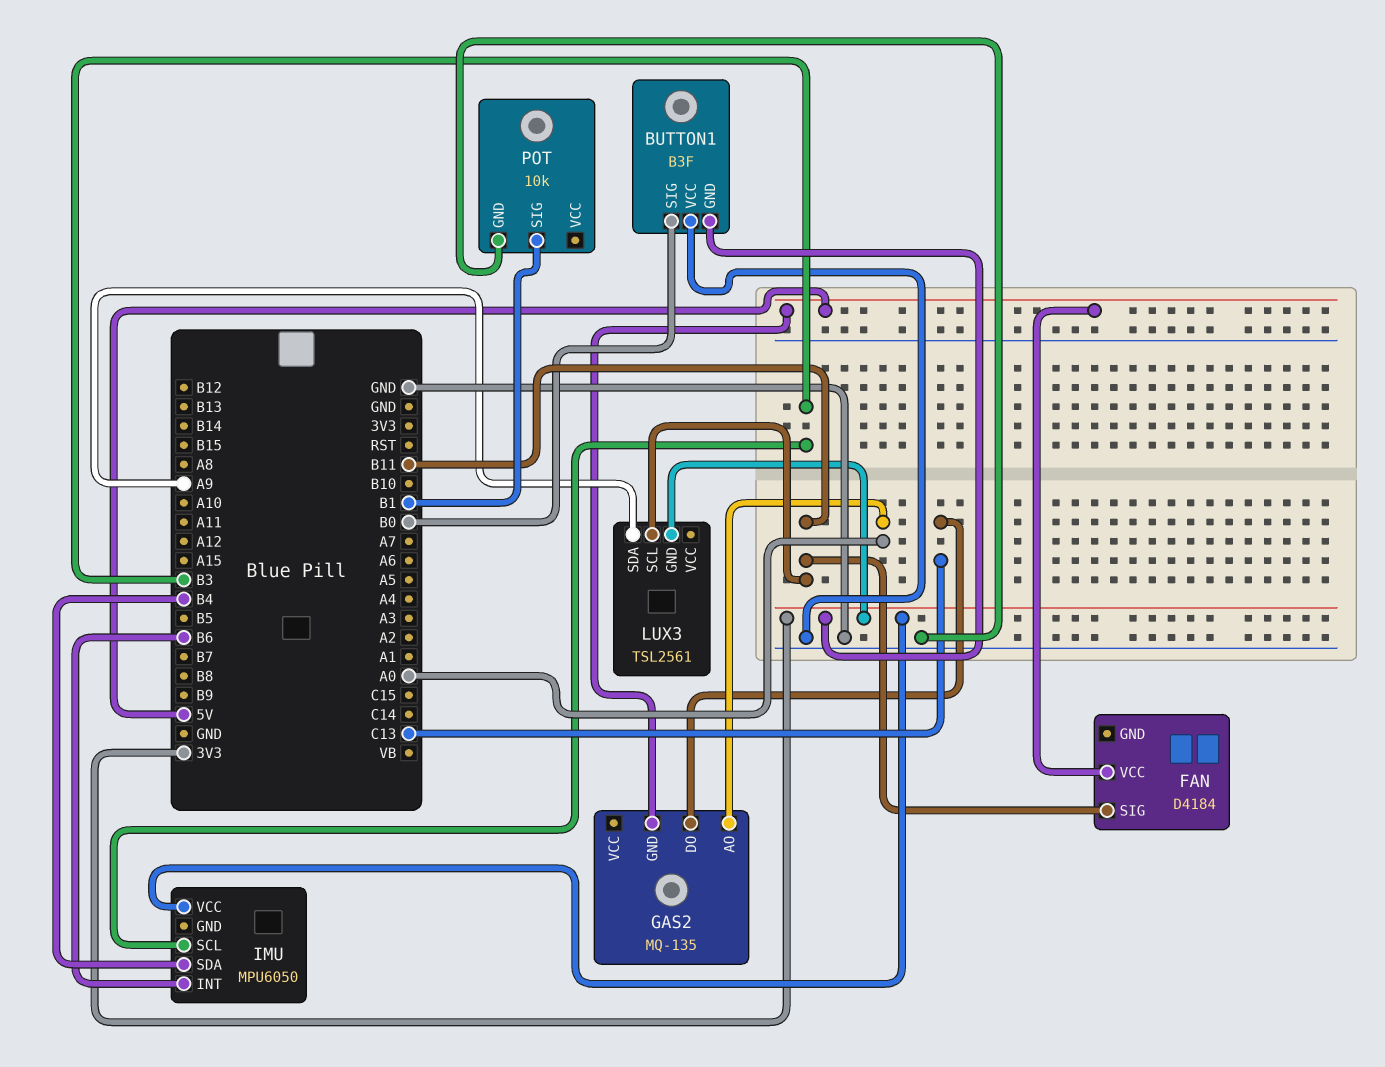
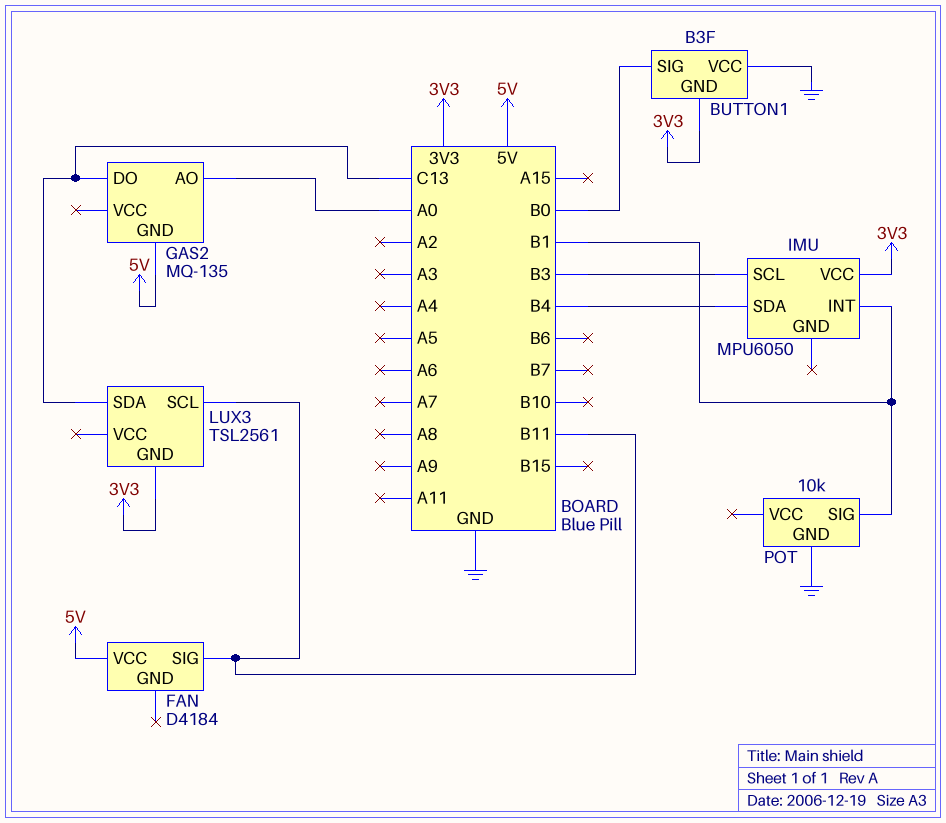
IMU pin INT: B6 -> B1
LUX3 pin SDA: A9 -> C13

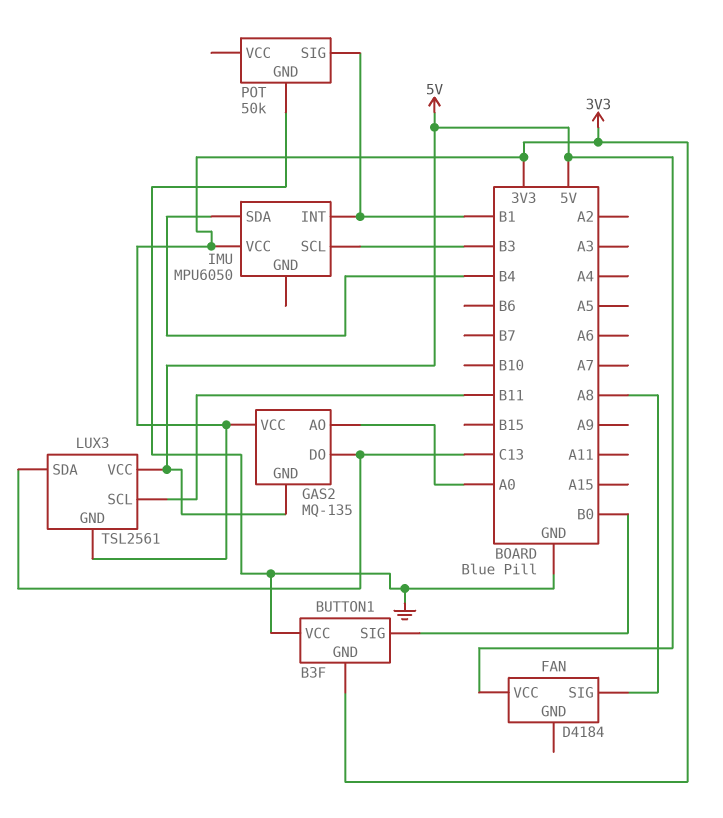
FAN pin SIG: B11 -> A8
GAS2 pin VCC: none -> 3V3
LUX3 pin VCC: none -> 5V
POT: 10k -> 50k

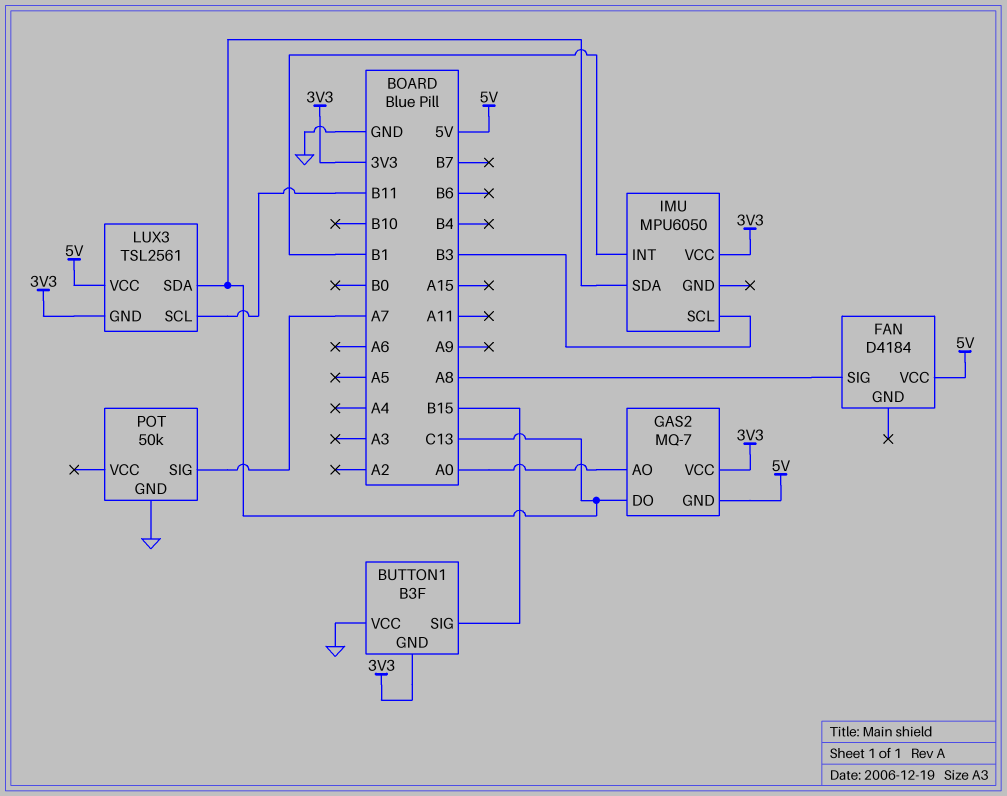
BUTTON1 pin SIG: B0 -> B15
GAS2: MQ-135 -> MQ-7
IMU pin SDA: B4 -> C13
POT pin SIG: B1 -> A7

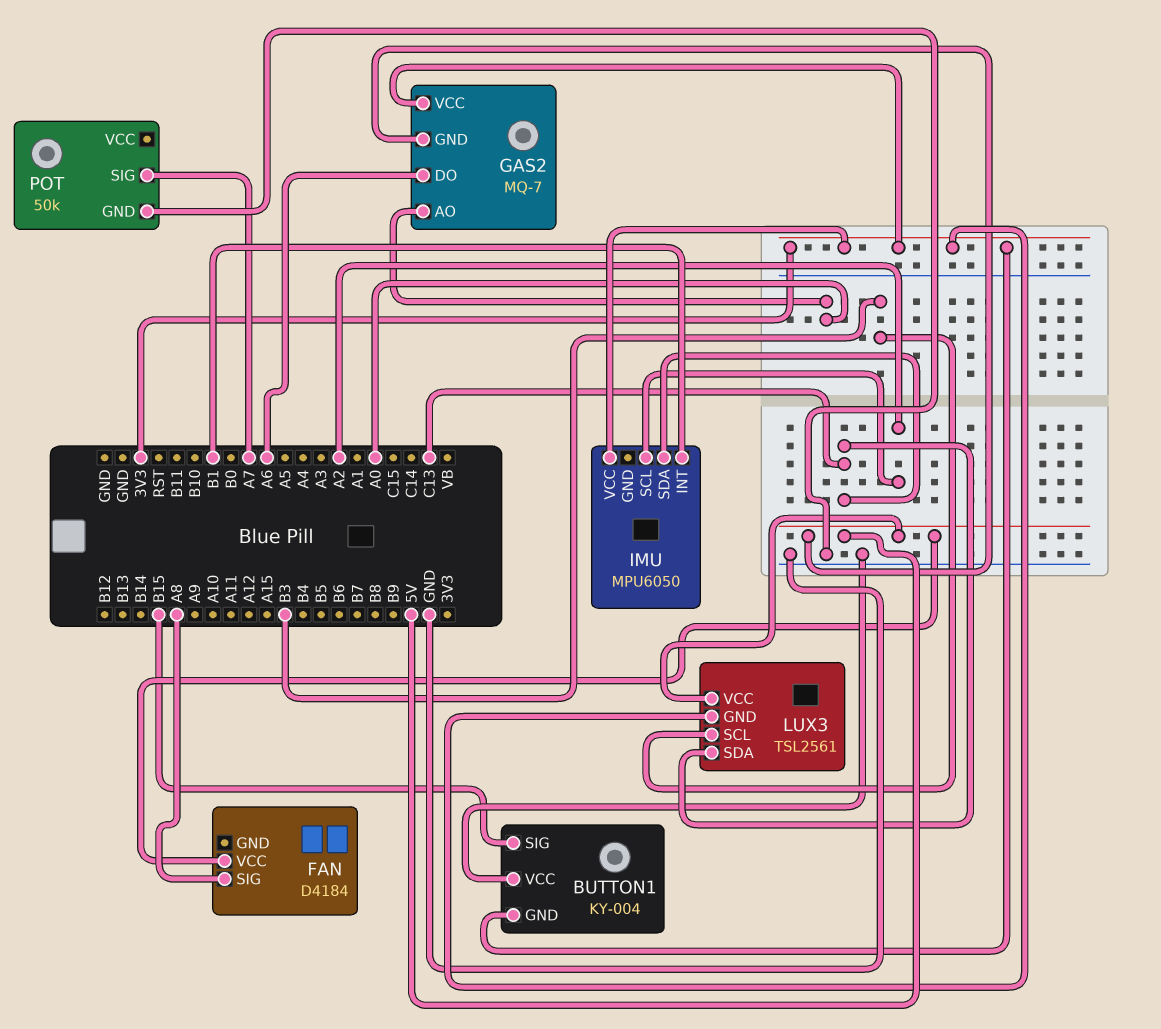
BUTTON1: B3F -> KY-004
GAS2 pin DO: C13 -> A6
IMU pin SCL: B3 -> A2
LUX3 pin SCL: B11 -> B3

